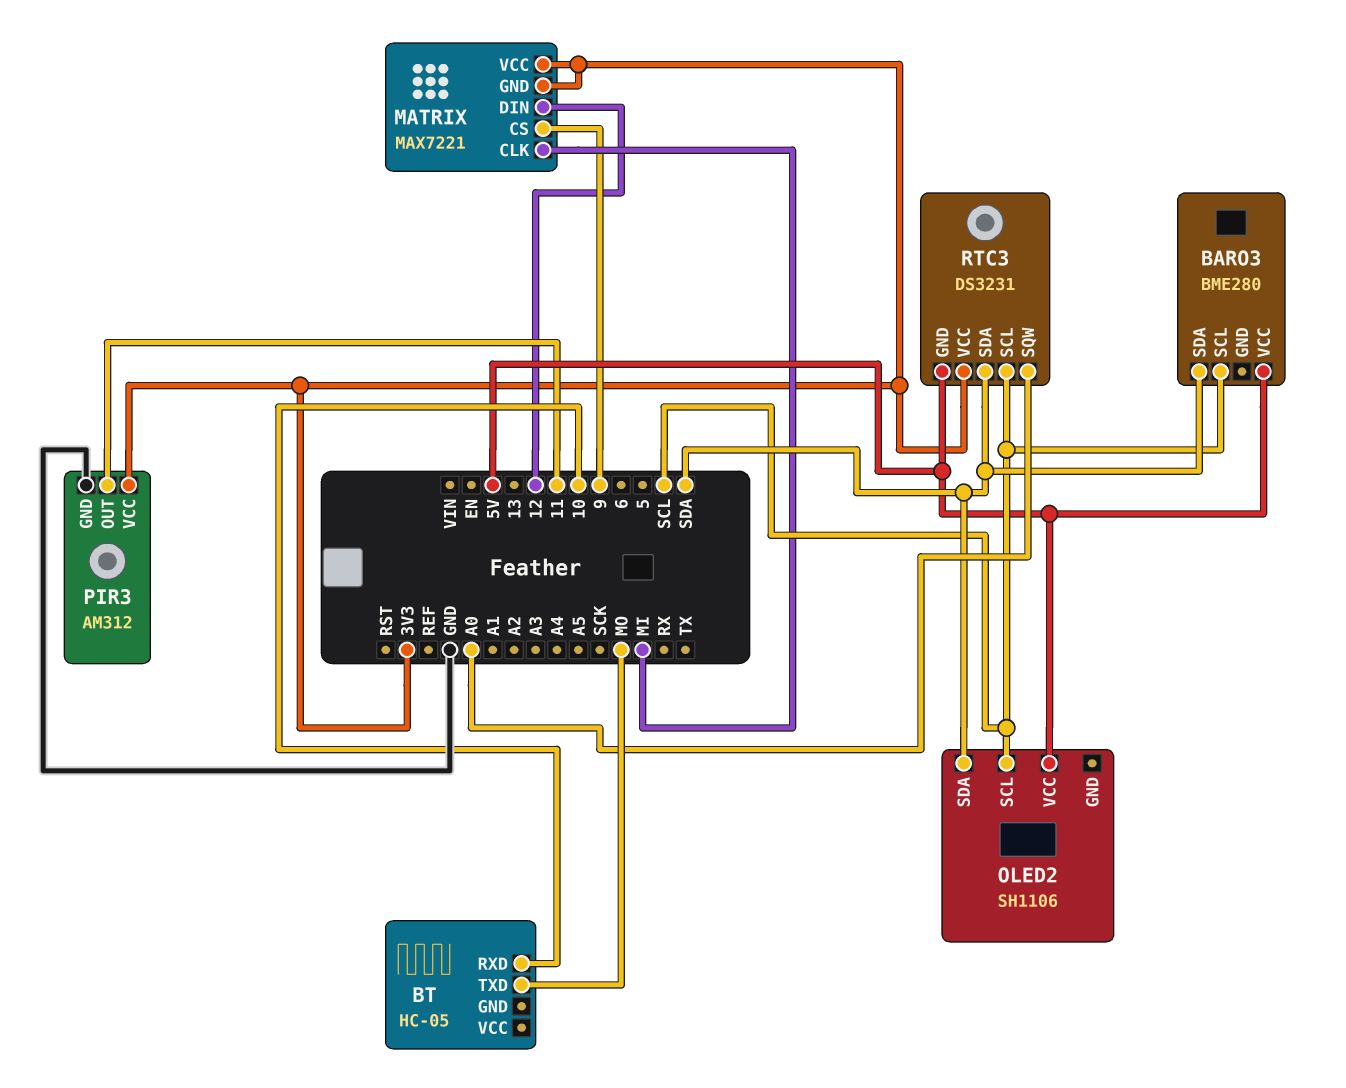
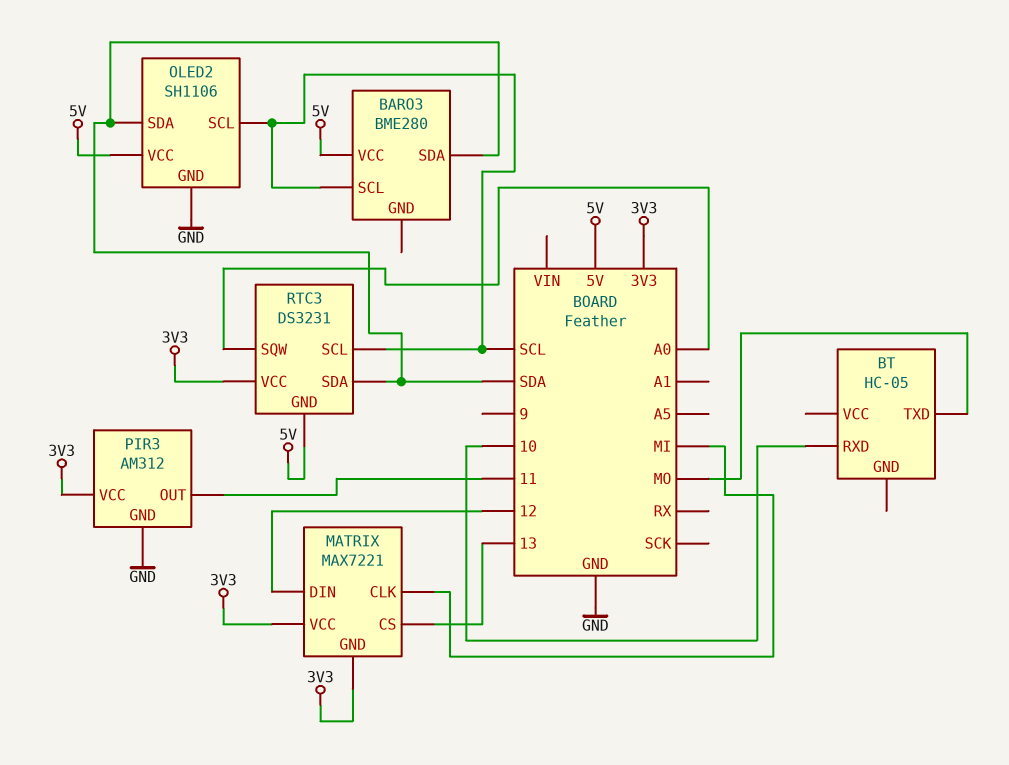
MATRIX pin CS: 9 -> 13
OLED2 pin GND: none -> GND

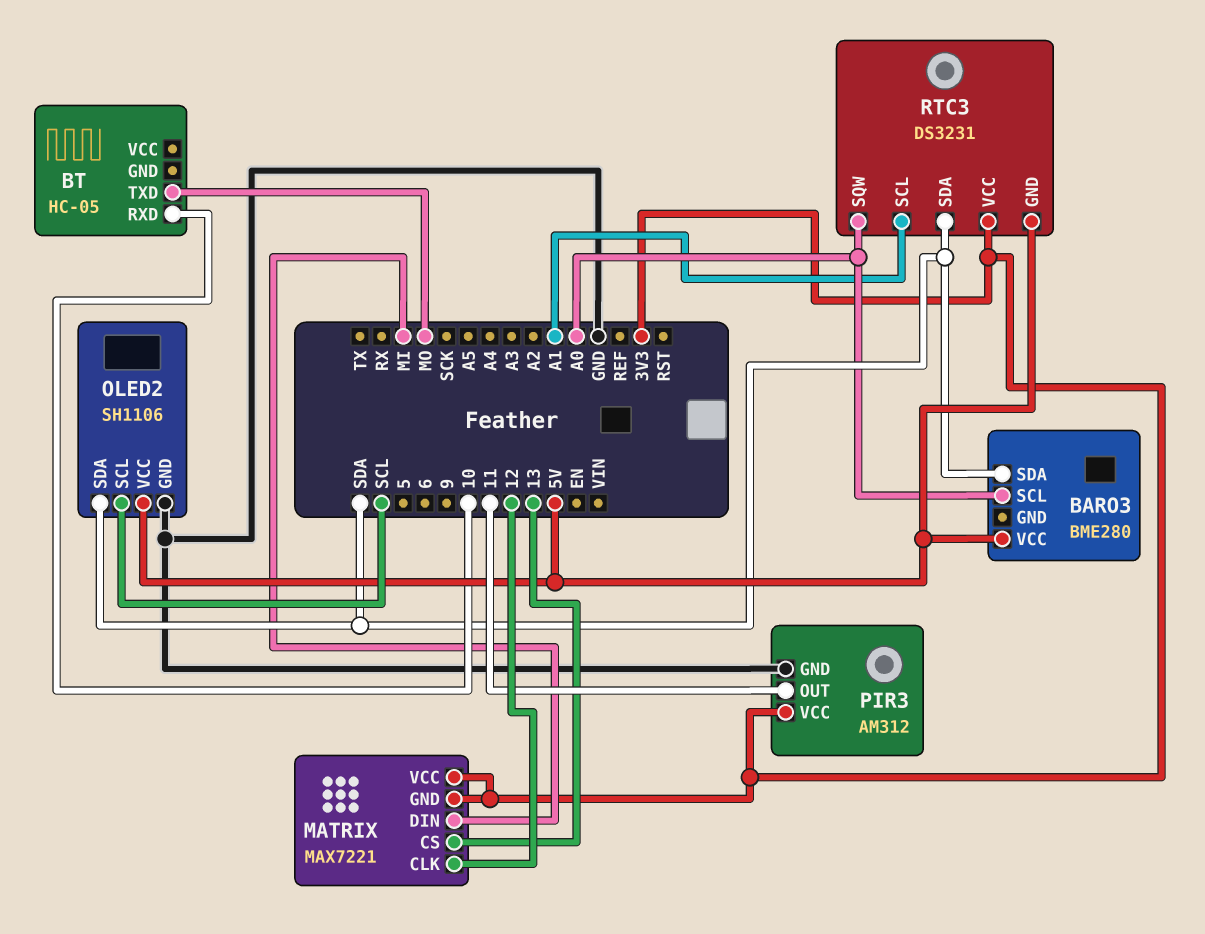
BARO3 pin SCL: SCL -> A0
MATRIX pin CLK: MI -> 12
MATRIX pin DIN: 12 -> MI
RTC3 pin SCL: SCL -> A1

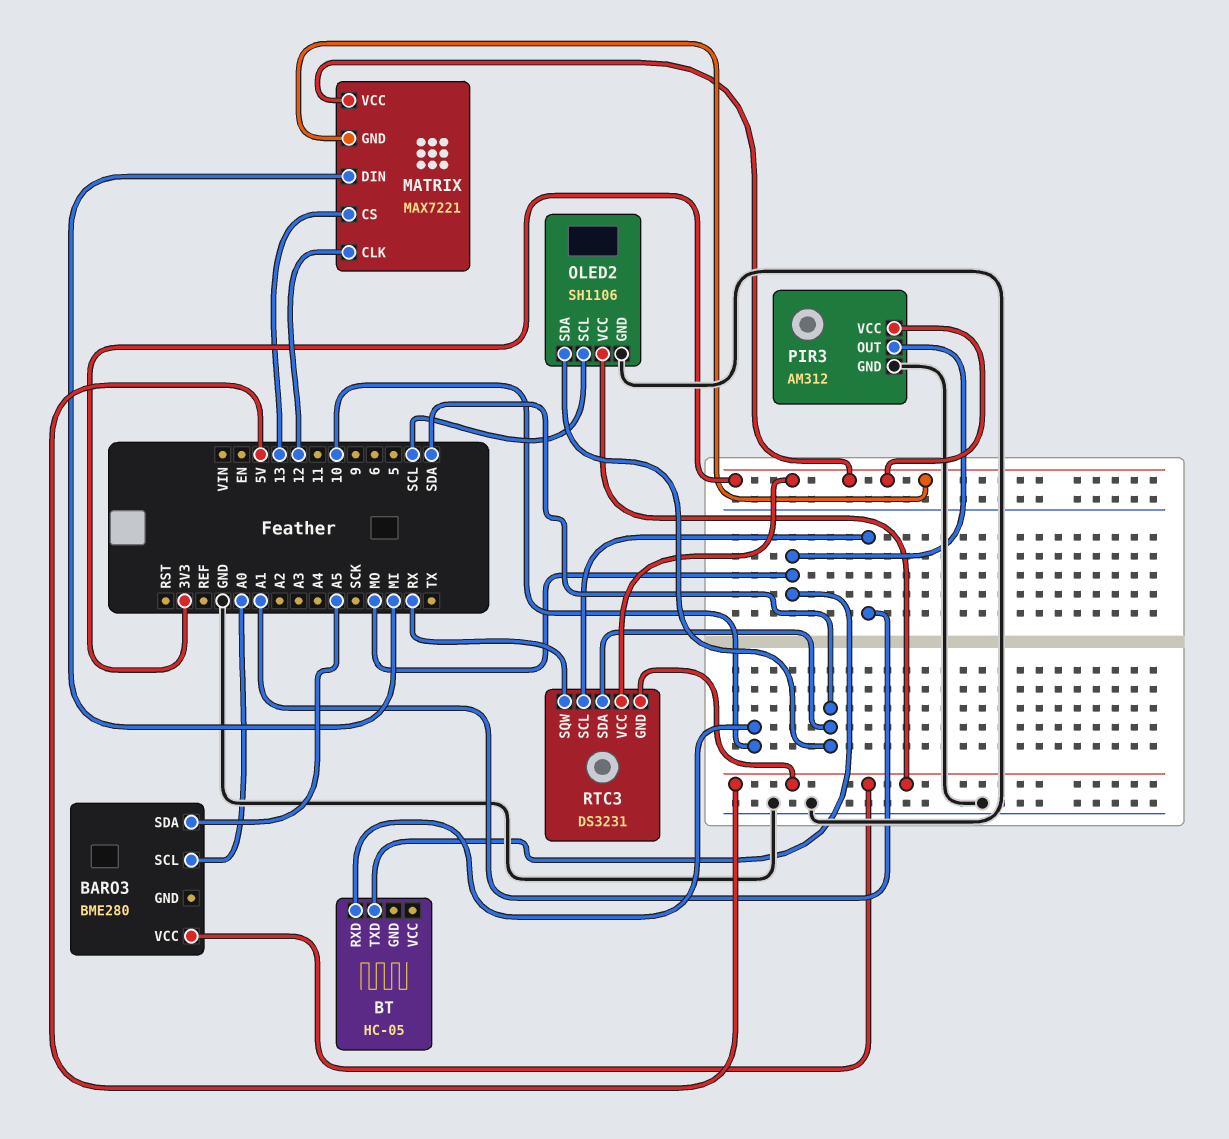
BARO3 pin SDA: SDA -> A5
PIR3 pin OUT: 11 -> MO
RTC3 pin SQW: A0 -> RX

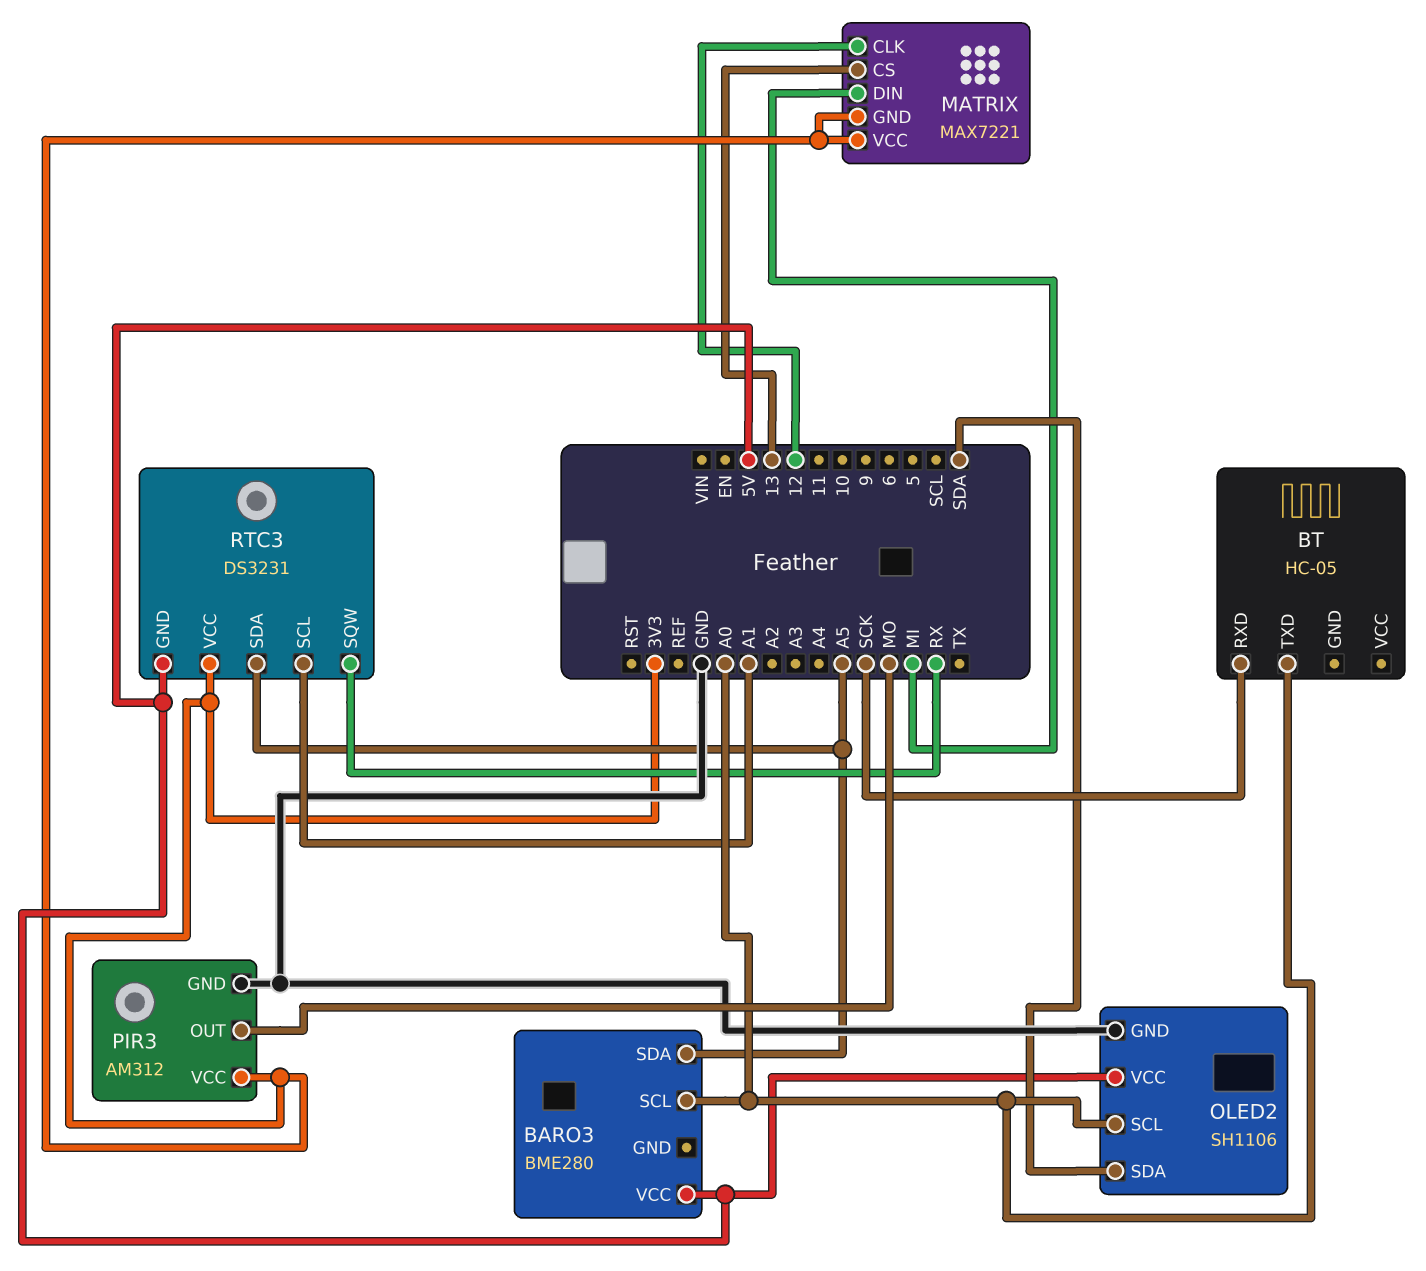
BT pin RXD: 10 -> SCK
BT pin TXD: MO -> A0
OLED2 pin SCL: SCL -> A0
RTC3 pin SDA: SDA -> A5

